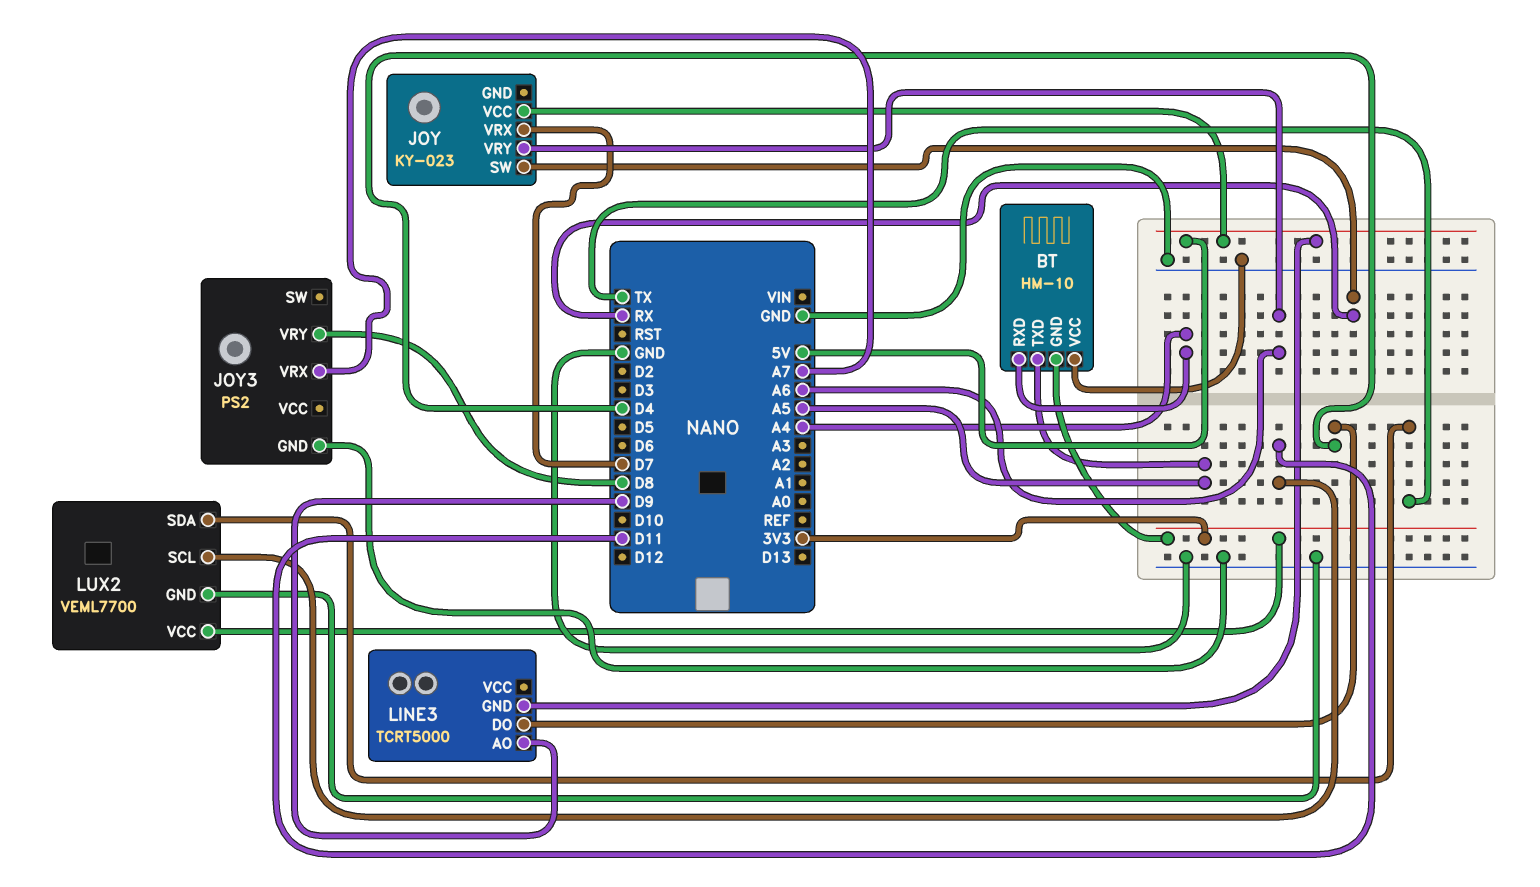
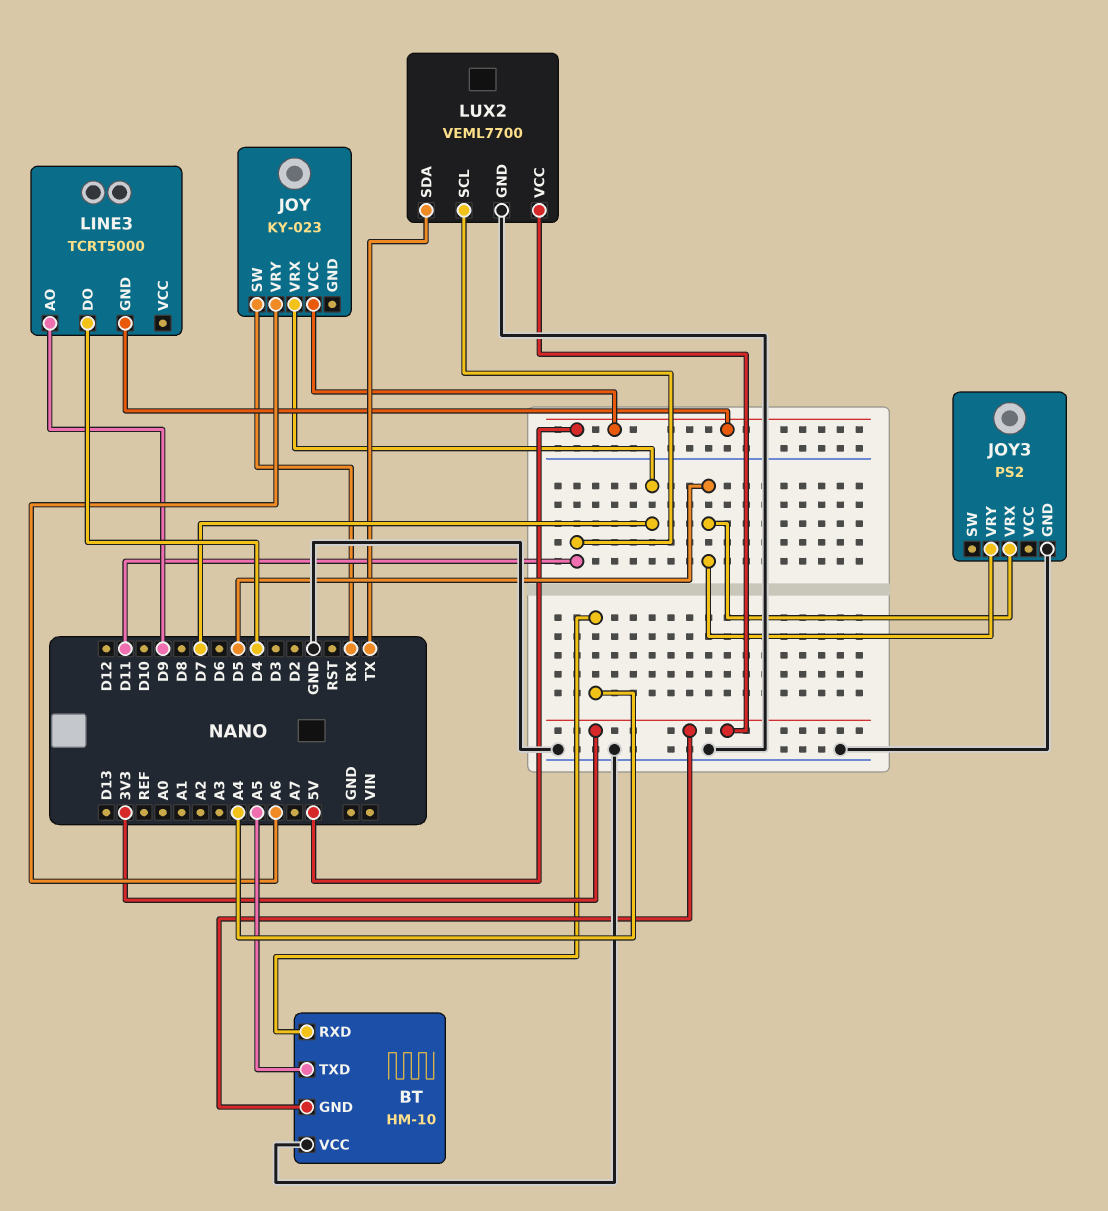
JOY3 pin VRX: A7 -> D5
JOY3 pin VRY: D8 -> D5

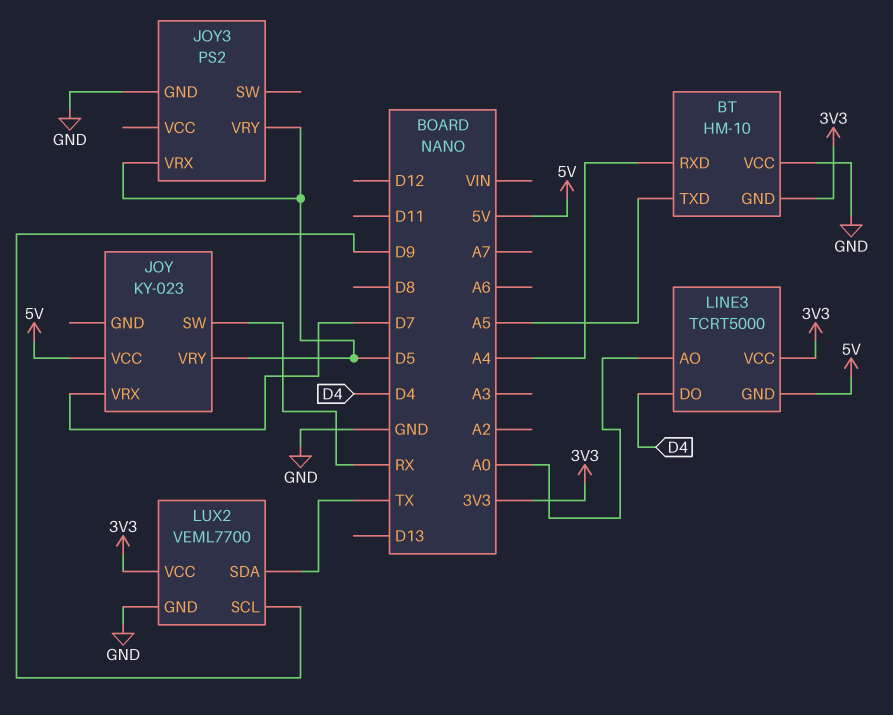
JOY pin VRY: A6 -> D5
LINE3 pin AO: D9 -> A0
LINE3 pin VCC: none -> 3V3
LUX2 pin SCL: D11 -> D9

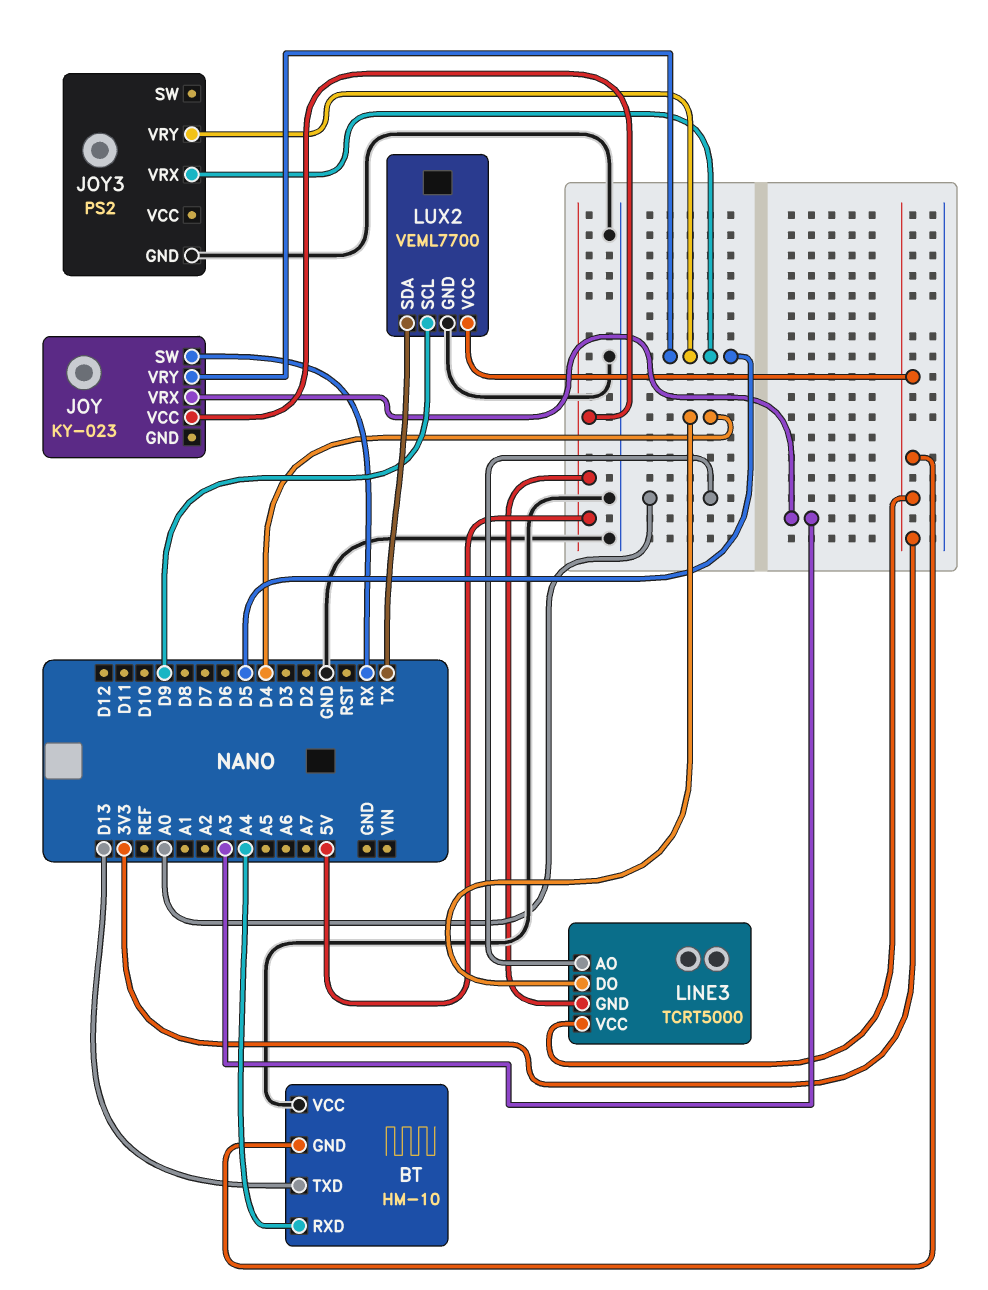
BT pin TXD: A5 -> D13
JOY pin VRX: D7 -> A3

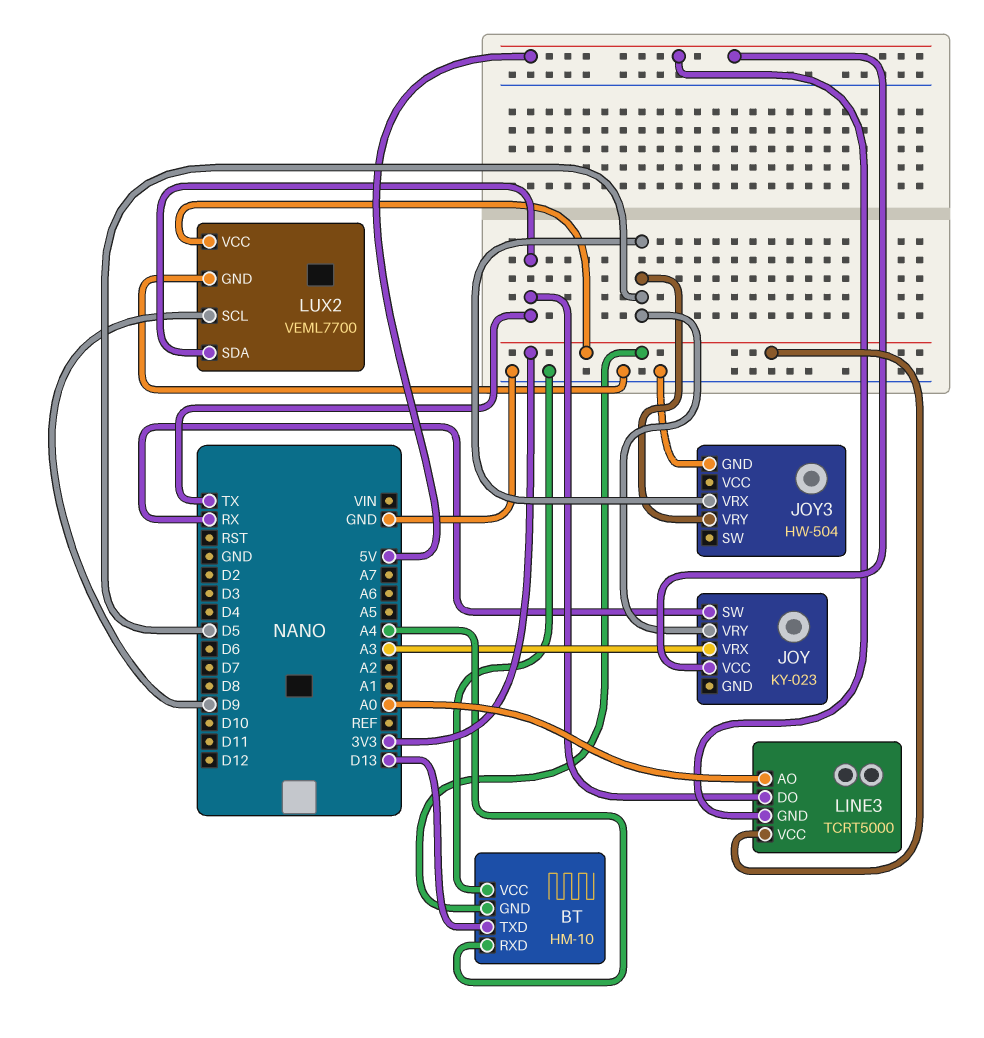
JOY3: PS2 -> HW-504
LINE3 pin DO: D4 -> TX

